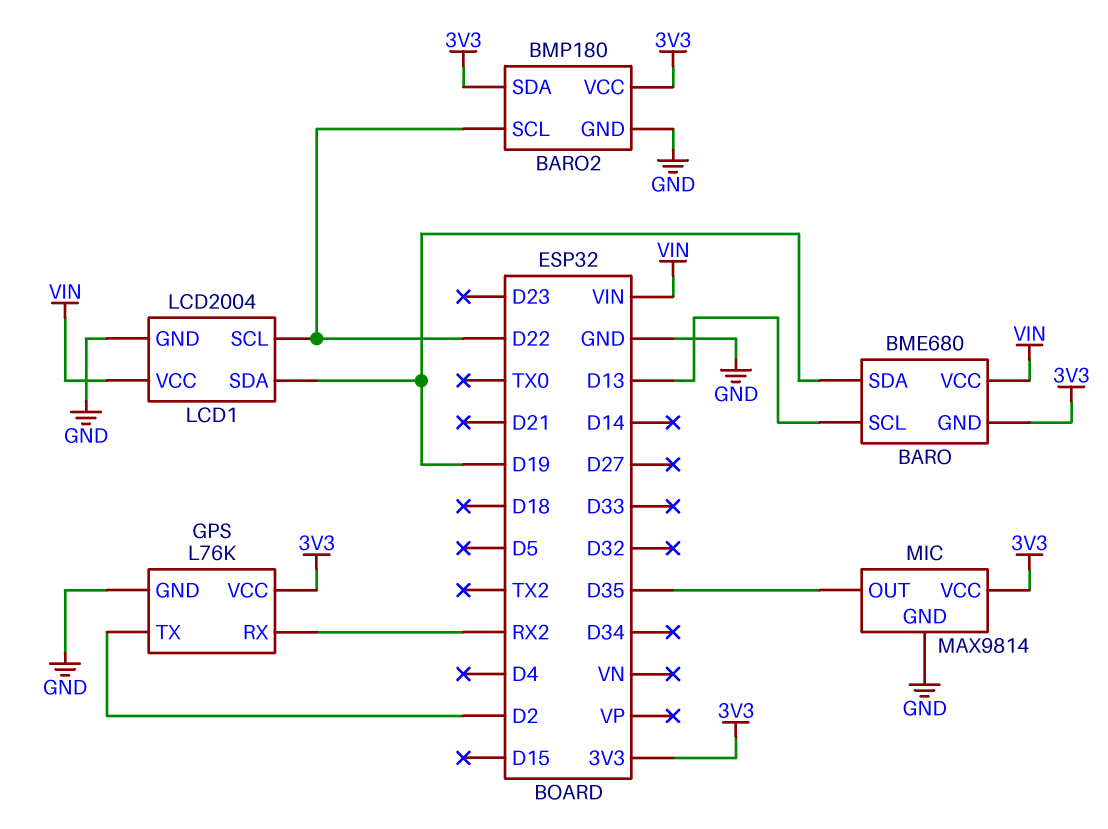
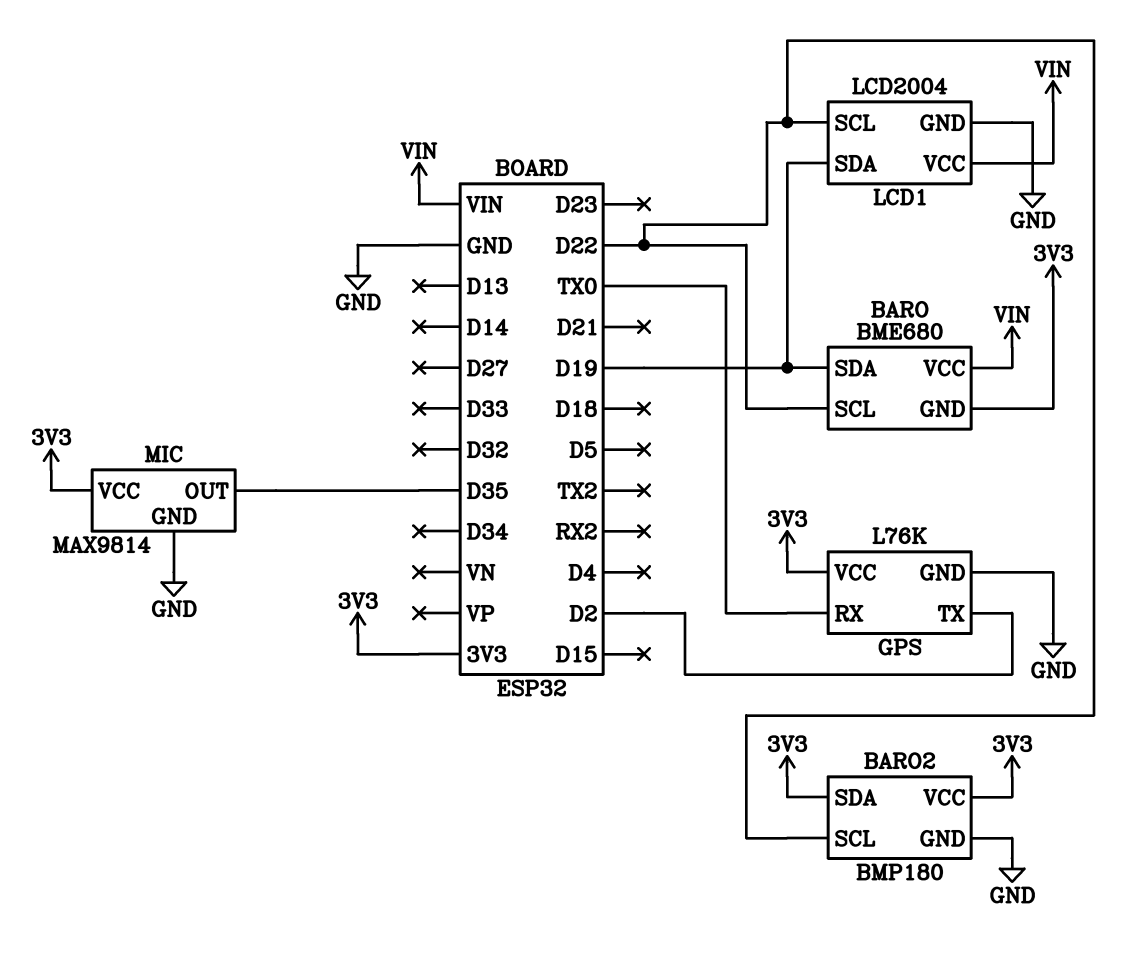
BARO pin SCL: D13 -> D22
GPS pin RX: RX2 -> TX0

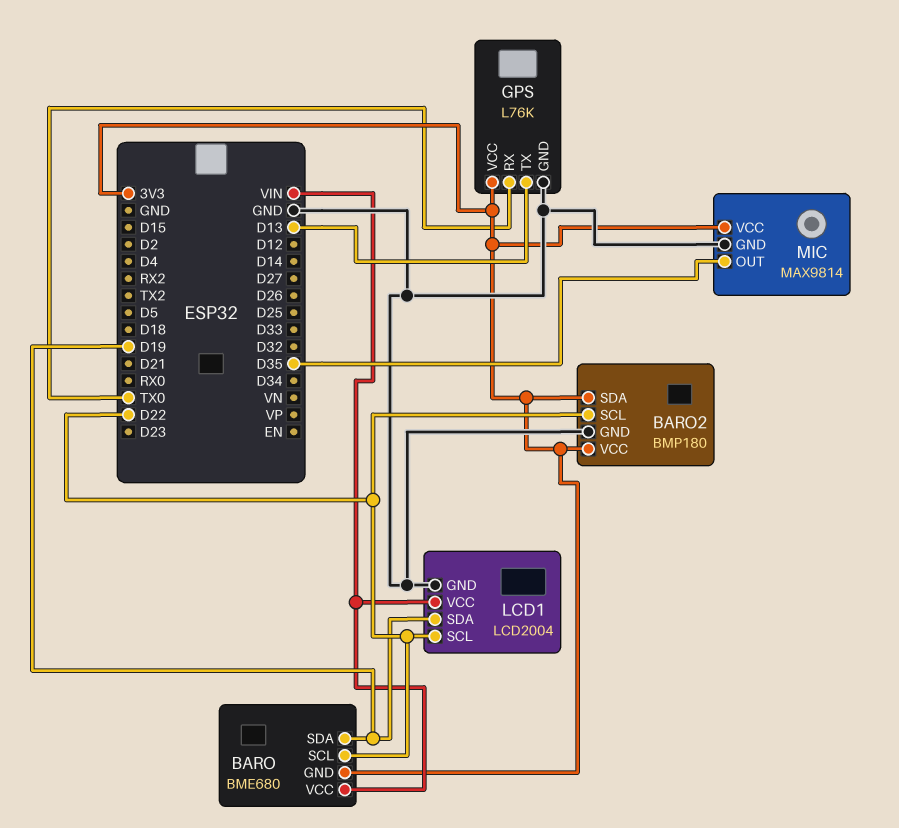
GPS pin TX: D2 -> D13

